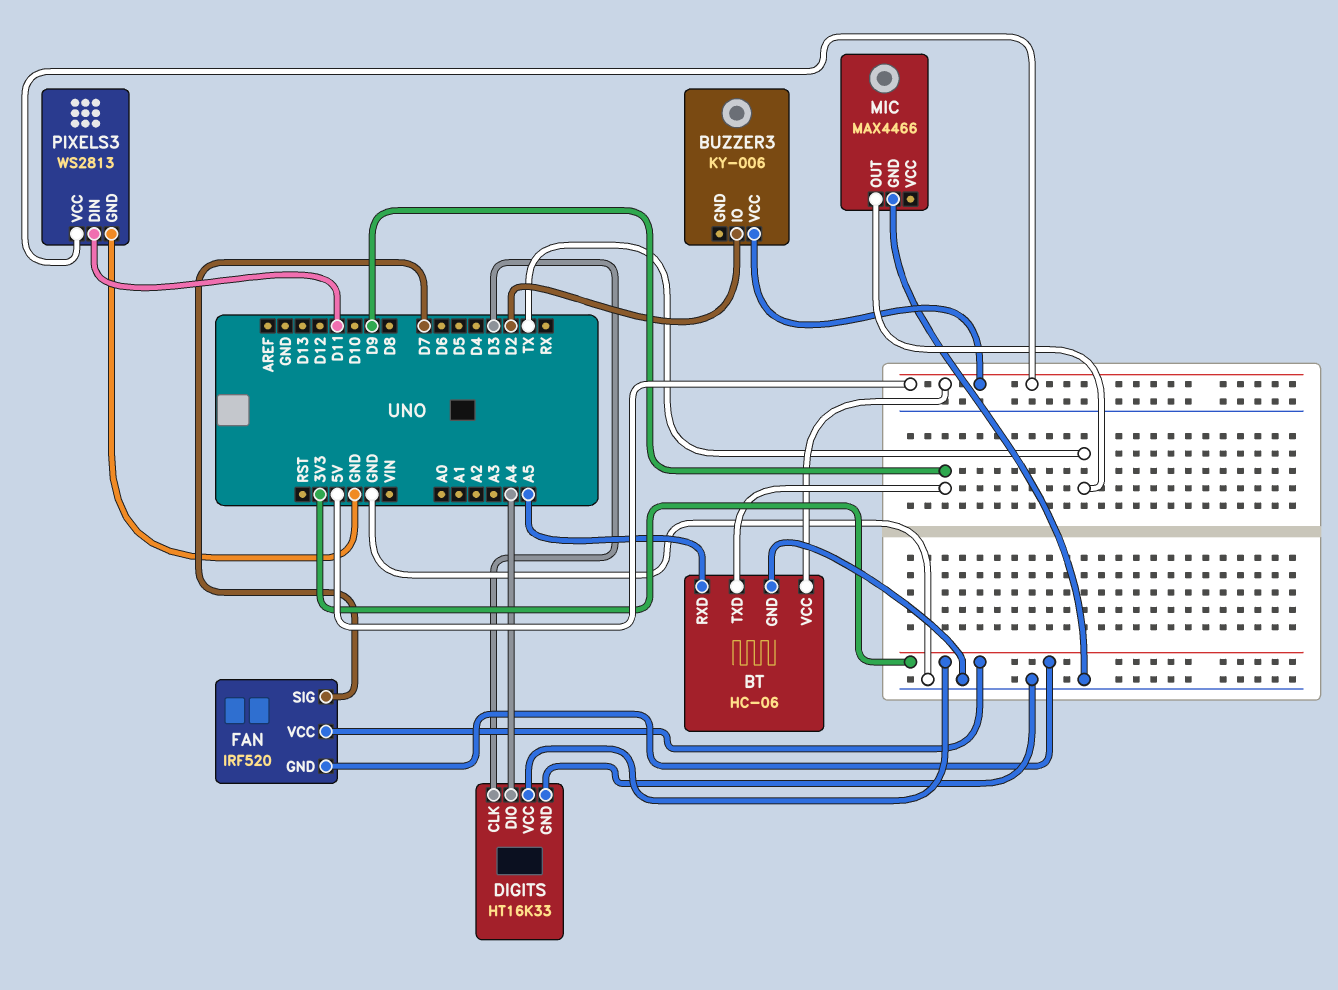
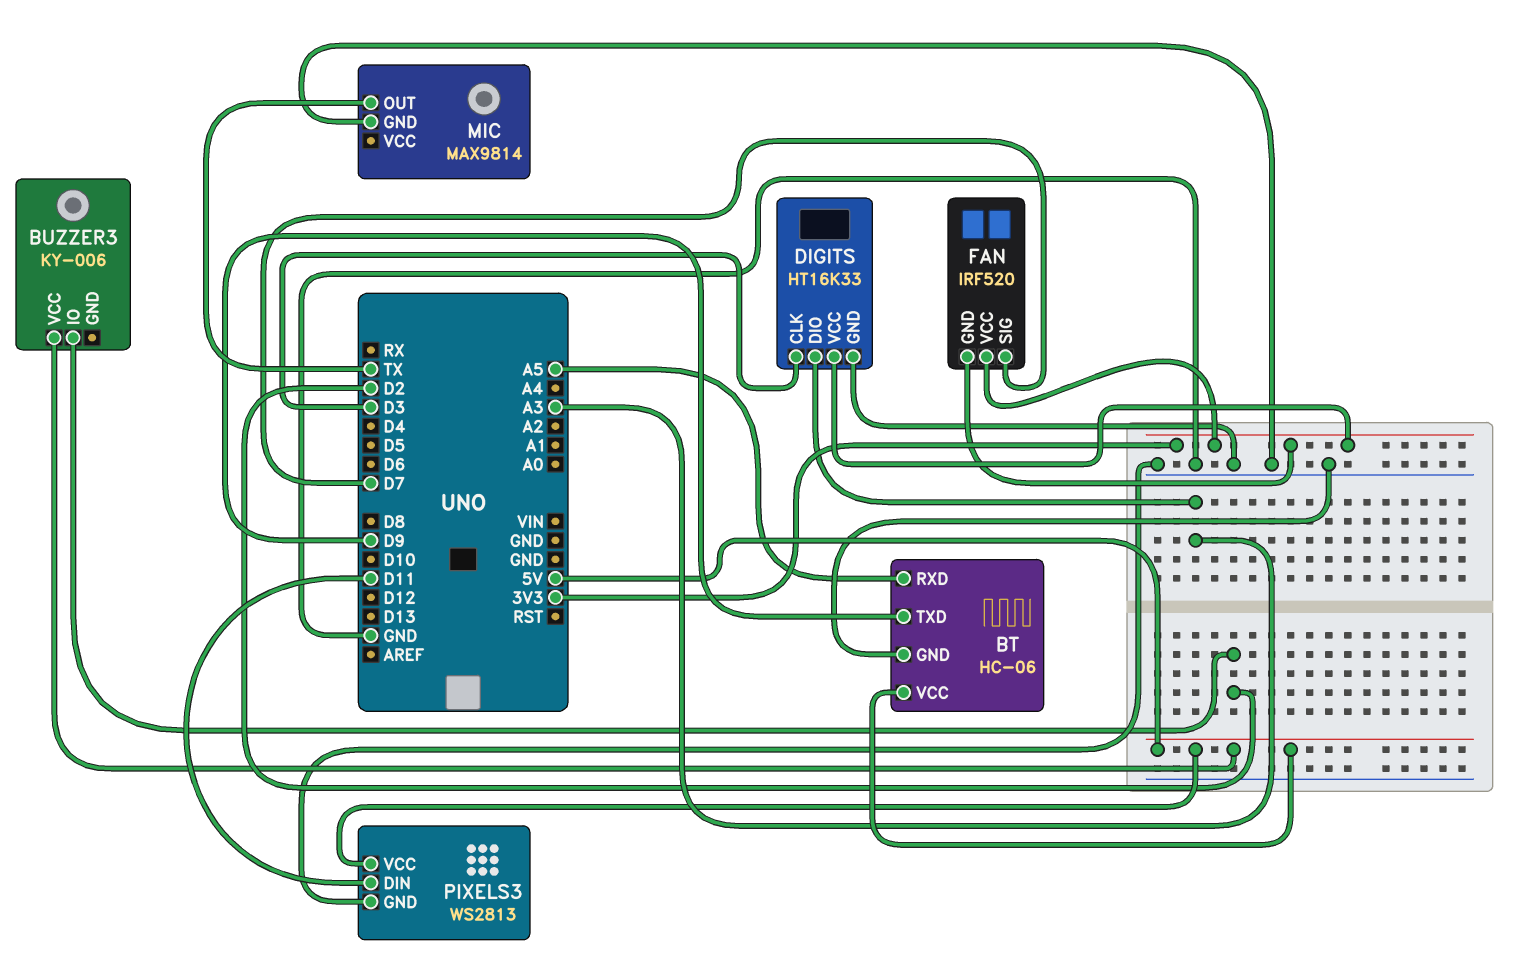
DIGITS pin DIO: A4 -> A3
MIC: MAX4466 -> MAX9814

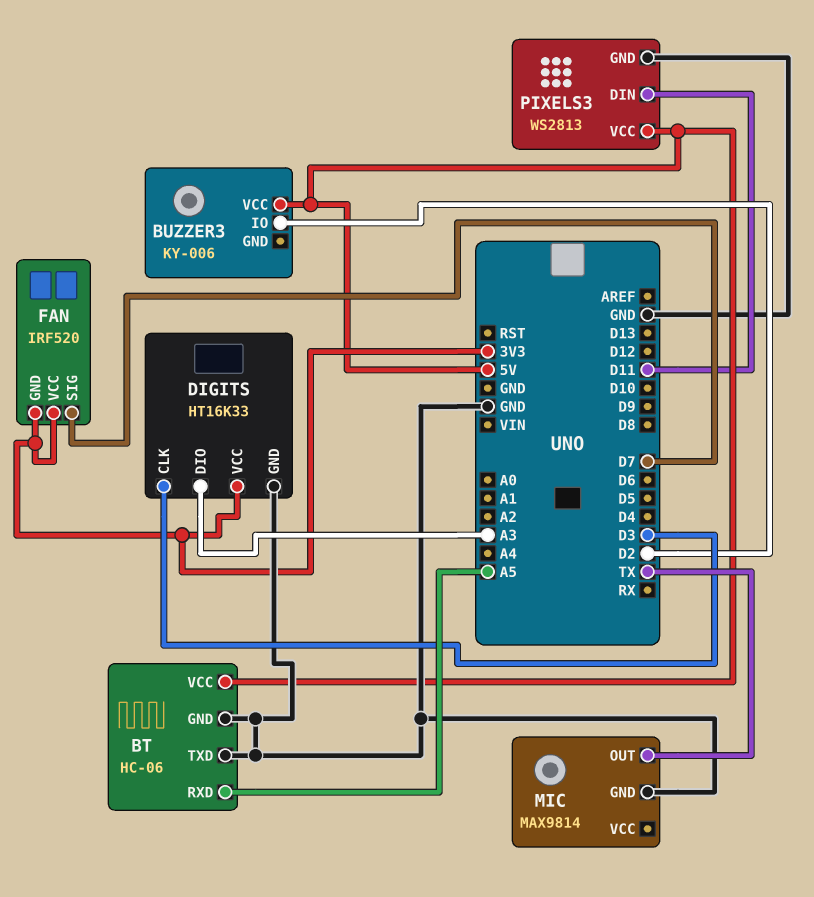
BT pin TXD: D9 -> GND

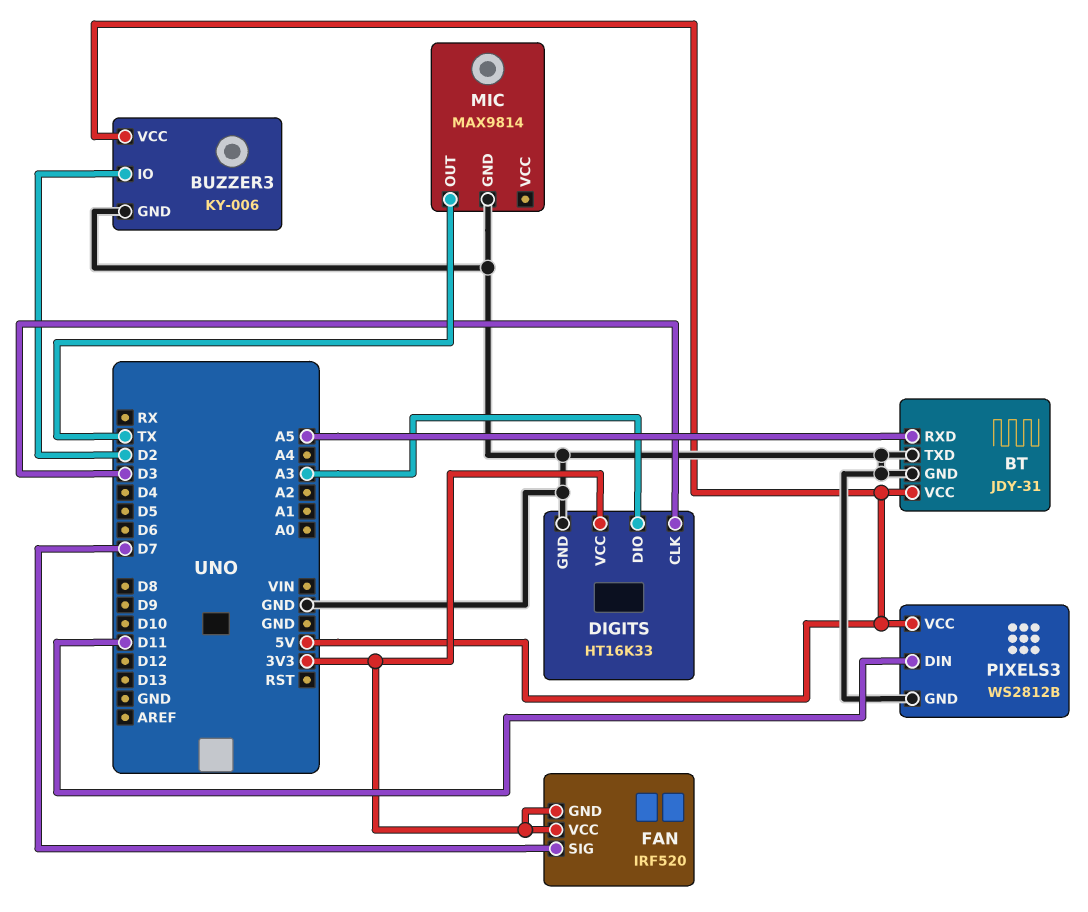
BT: HC-06 -> JDY-31
BUZZER3 pin GND: none -> GND
PIXELS3: WS2813 -> WS2812B

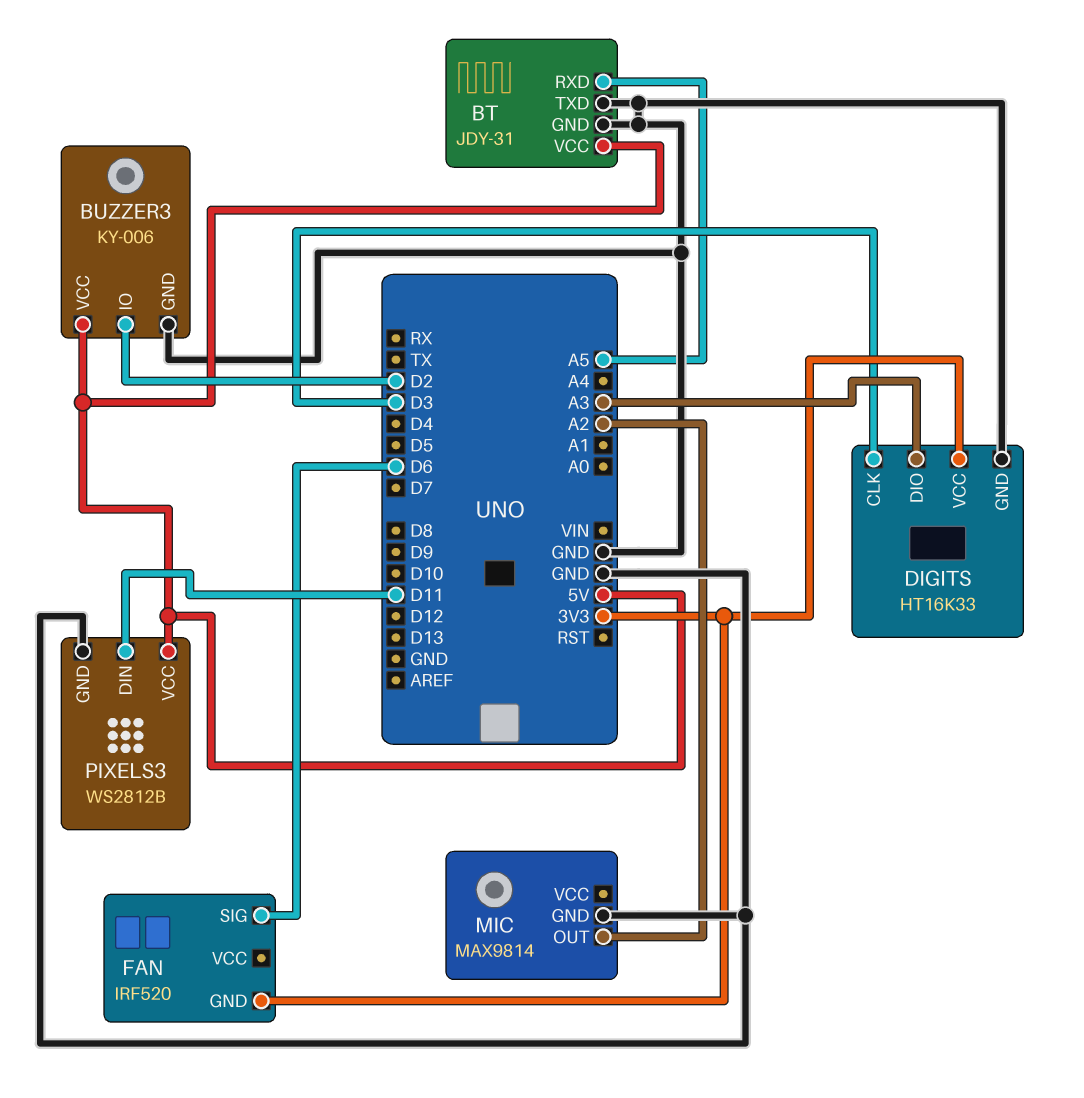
FAN pin SIG: D7 -> D6
FAN pin VCC: 3V3 -> none
MIC pin OUT: TX -> A2

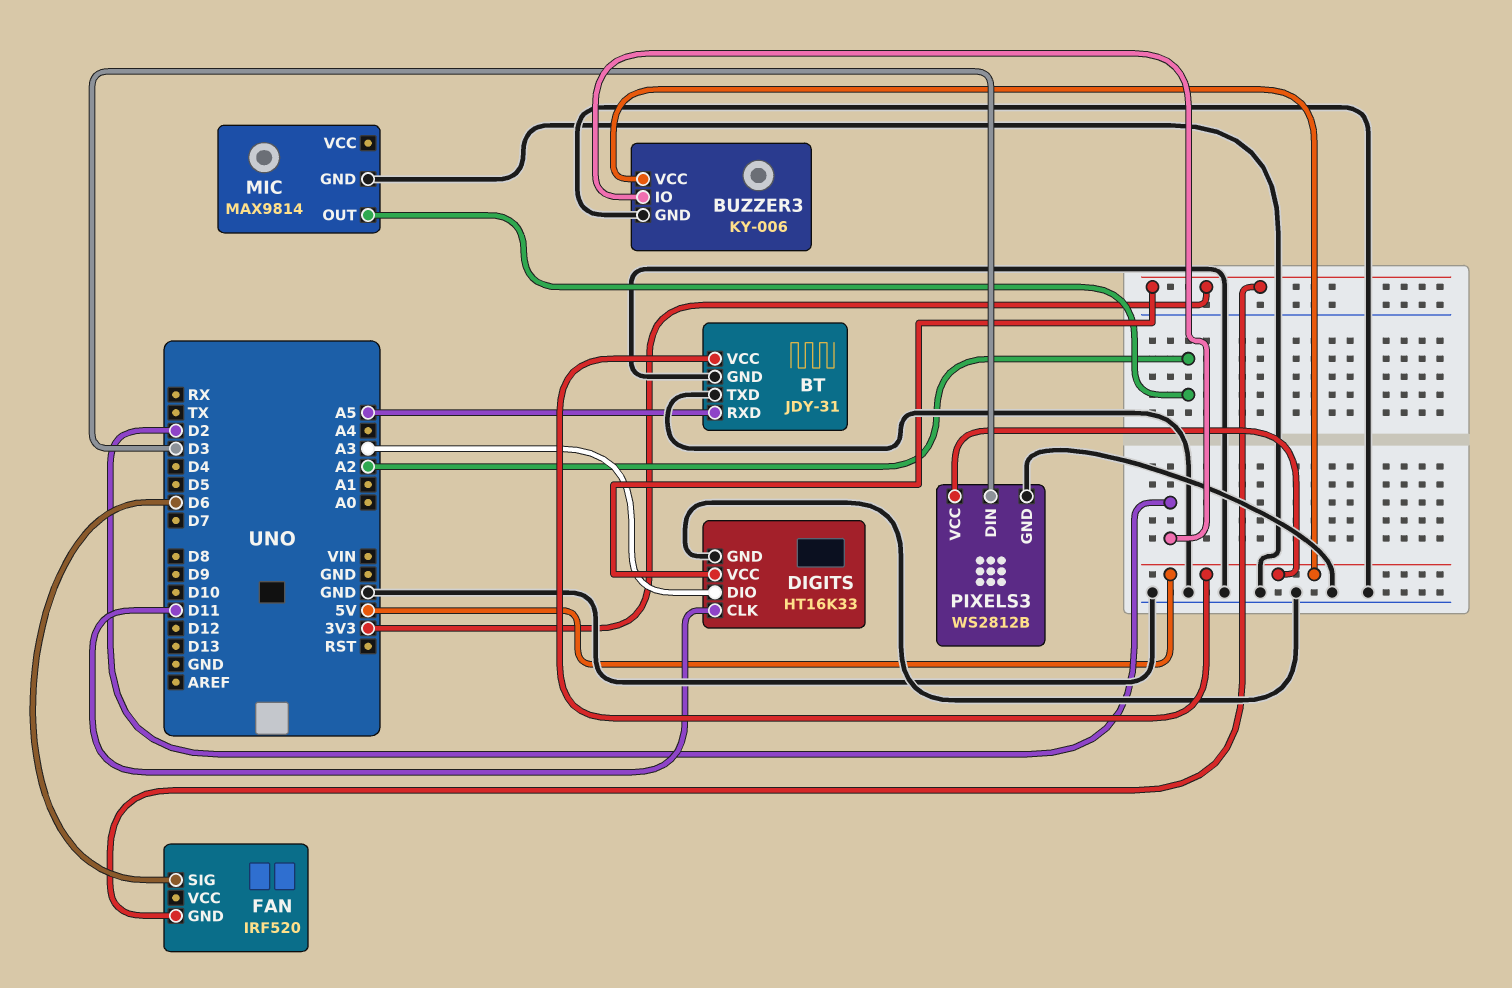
DIGITS pin CLK: D3 -> D11
PIXELS3 pin DIN: D11 -> D3

